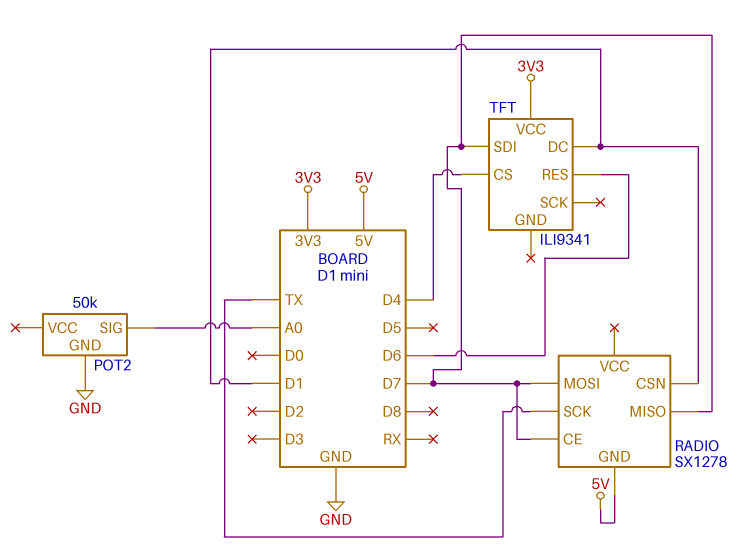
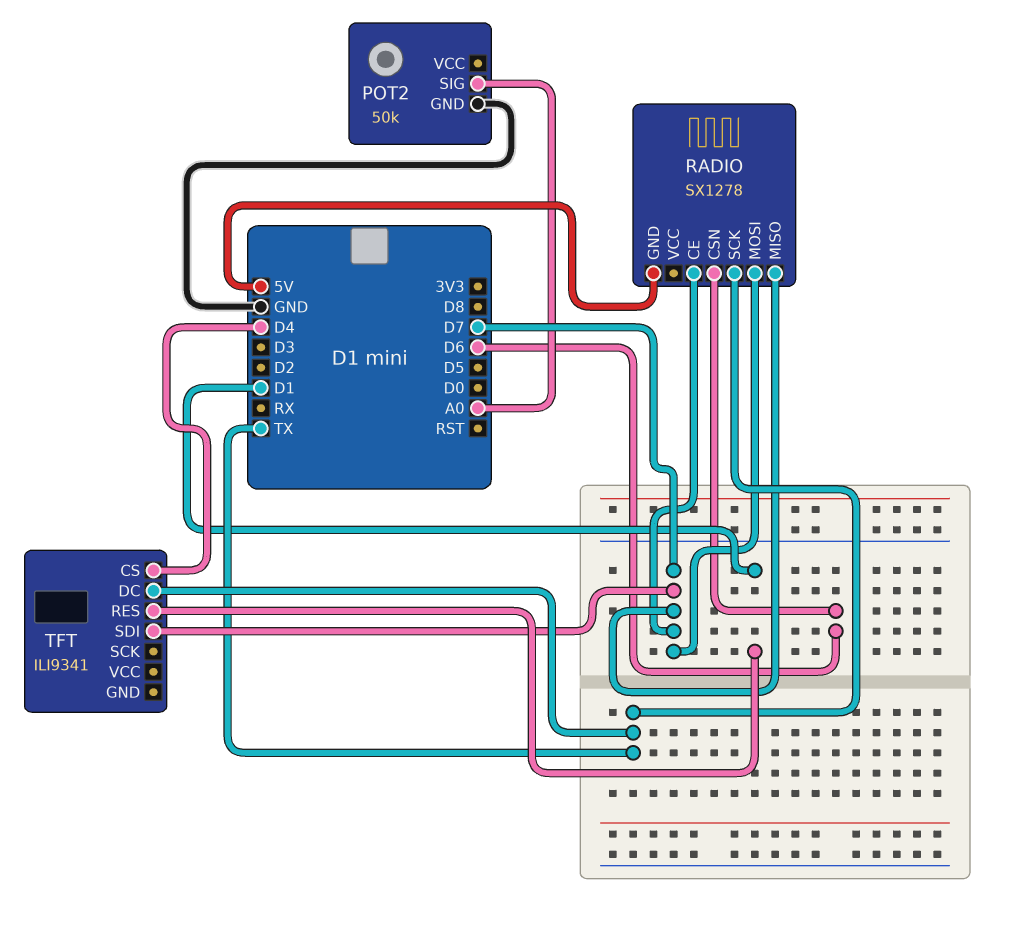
RADIO pin CSN: D1 -> D6
TFT pin DC: D1 -> TX
TFT pin RES: D6 -> D1
TFT pin VCC: 3V3 -> none

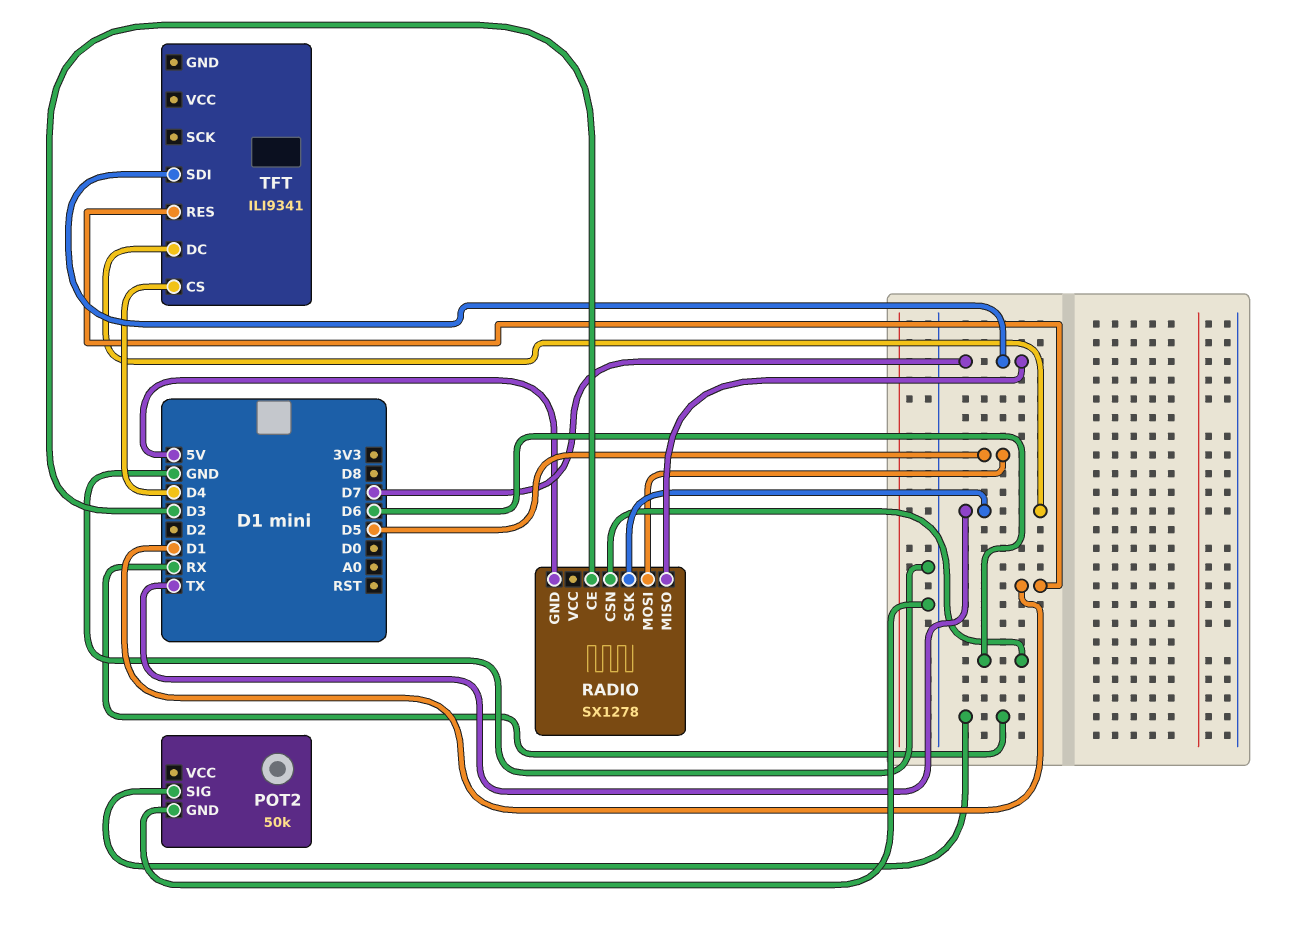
POT2 pin SIG: A0 -> RX
RADIO pin CE: D7 -> D3
RADIO pin MOSI: D7 -> D5

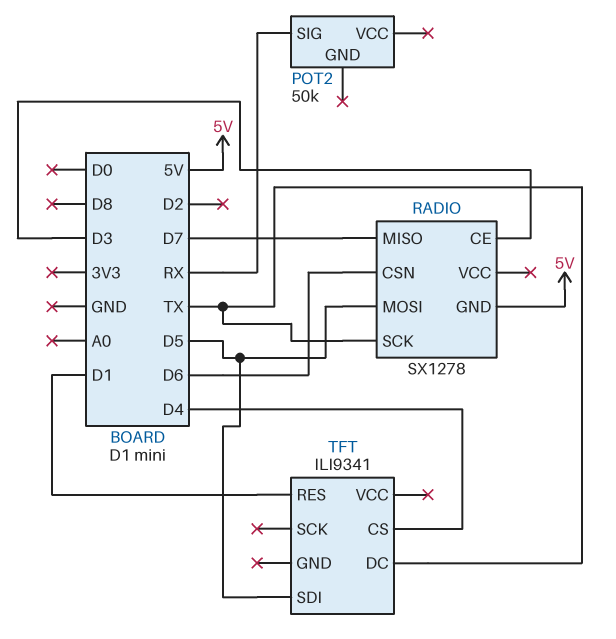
POT2 pin GND: GND -> none
TFT pin SDI: D7 -> D5

